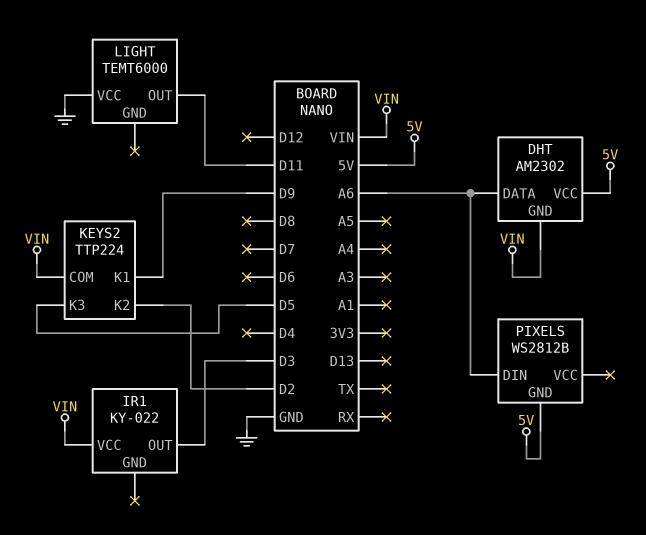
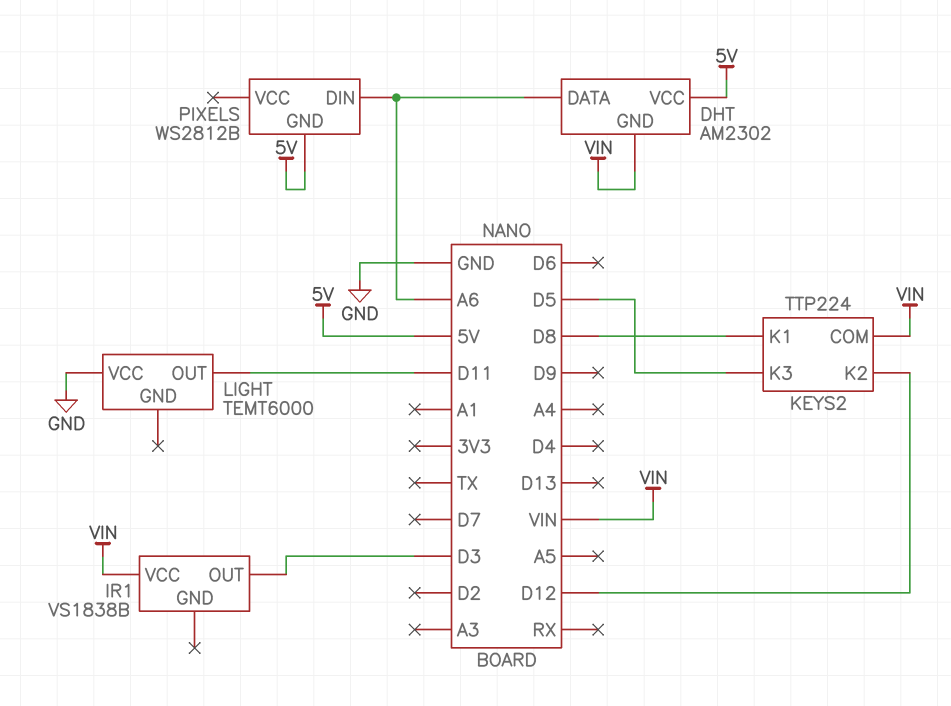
IR1: KY-022 -> VS1838B
KEYS2 pin K1: D9 -> D8
KEYS2 pin K2: D2 -> D12

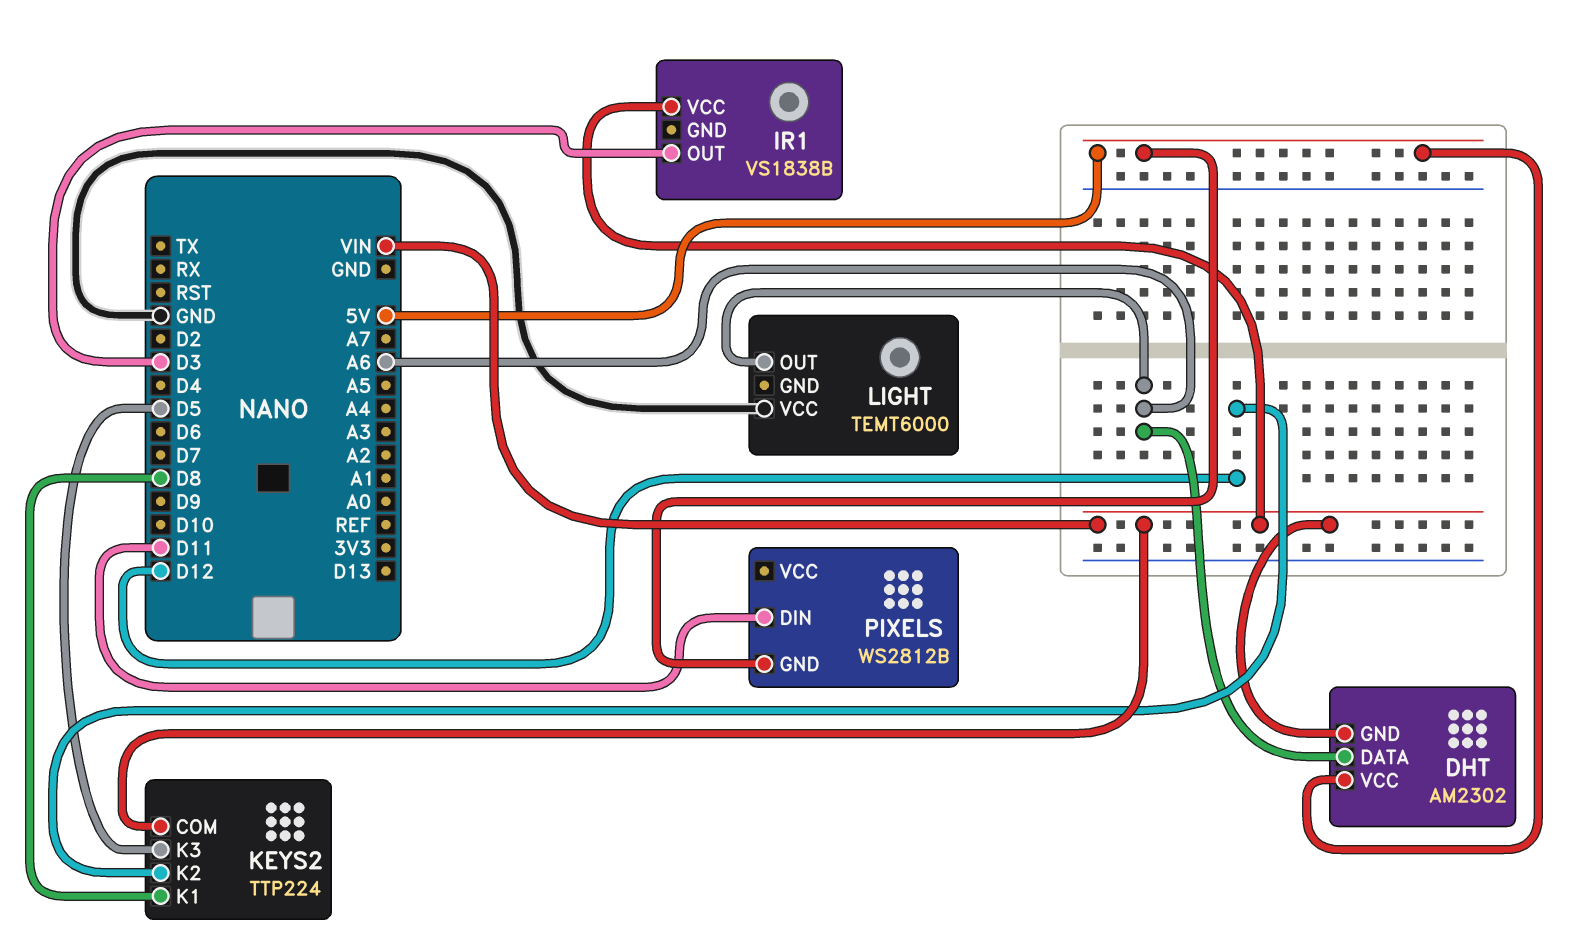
LIGHT pin OUT: D11 -> A6
PIXELS pin DIN: A6 -> D11

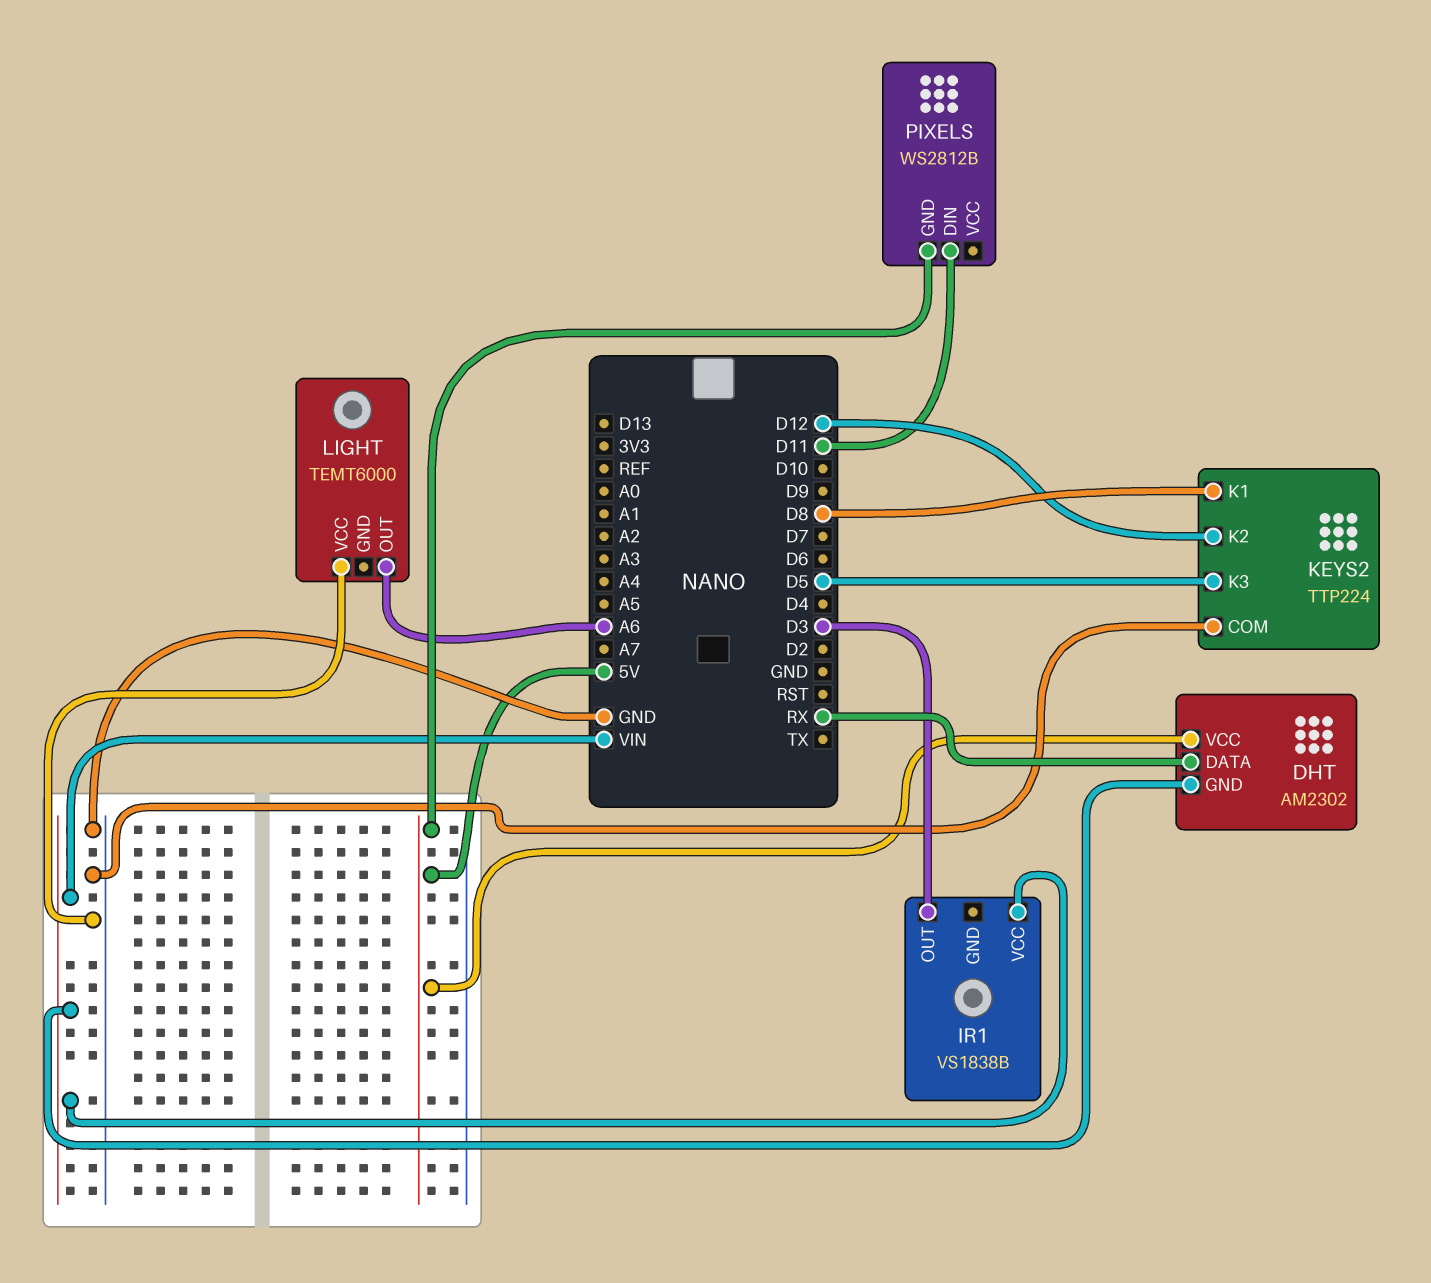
DHT pin DATA: A6 -> RX
KEYS2 pin COM: VIN -> GND

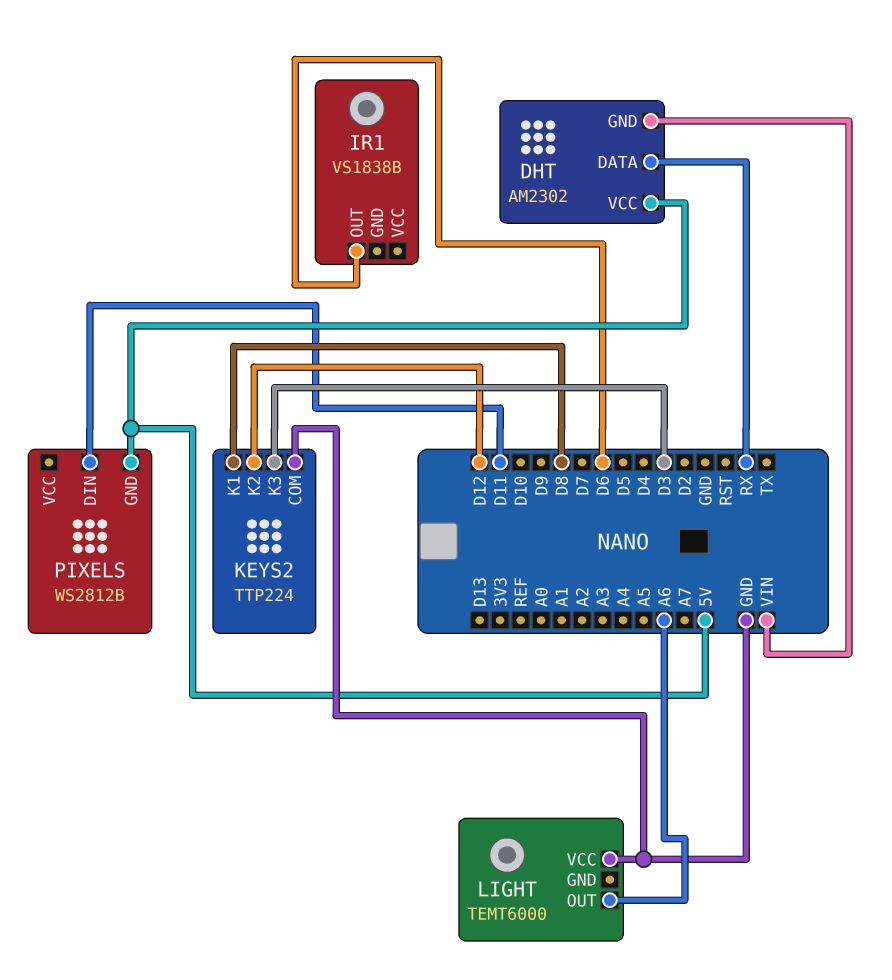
IR1 pin OUT: D3 -> D6
IR1 pin VCC: VIN -> none
KEYS2 pin K3: D5 -> D3

